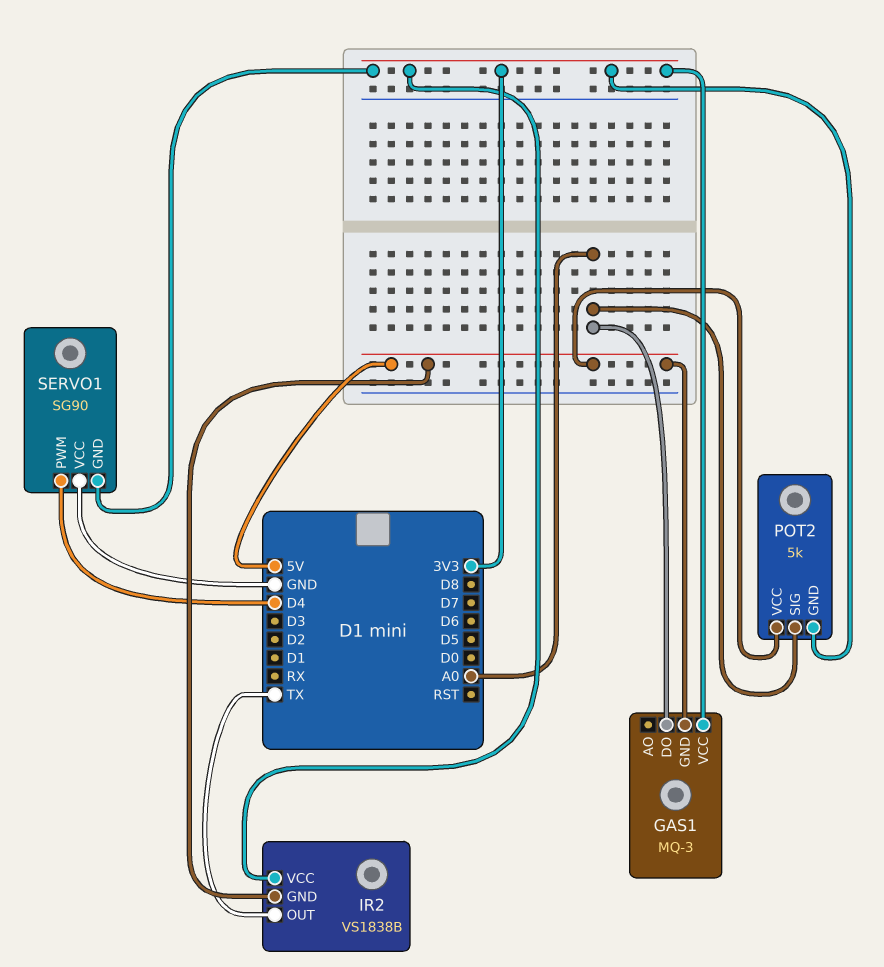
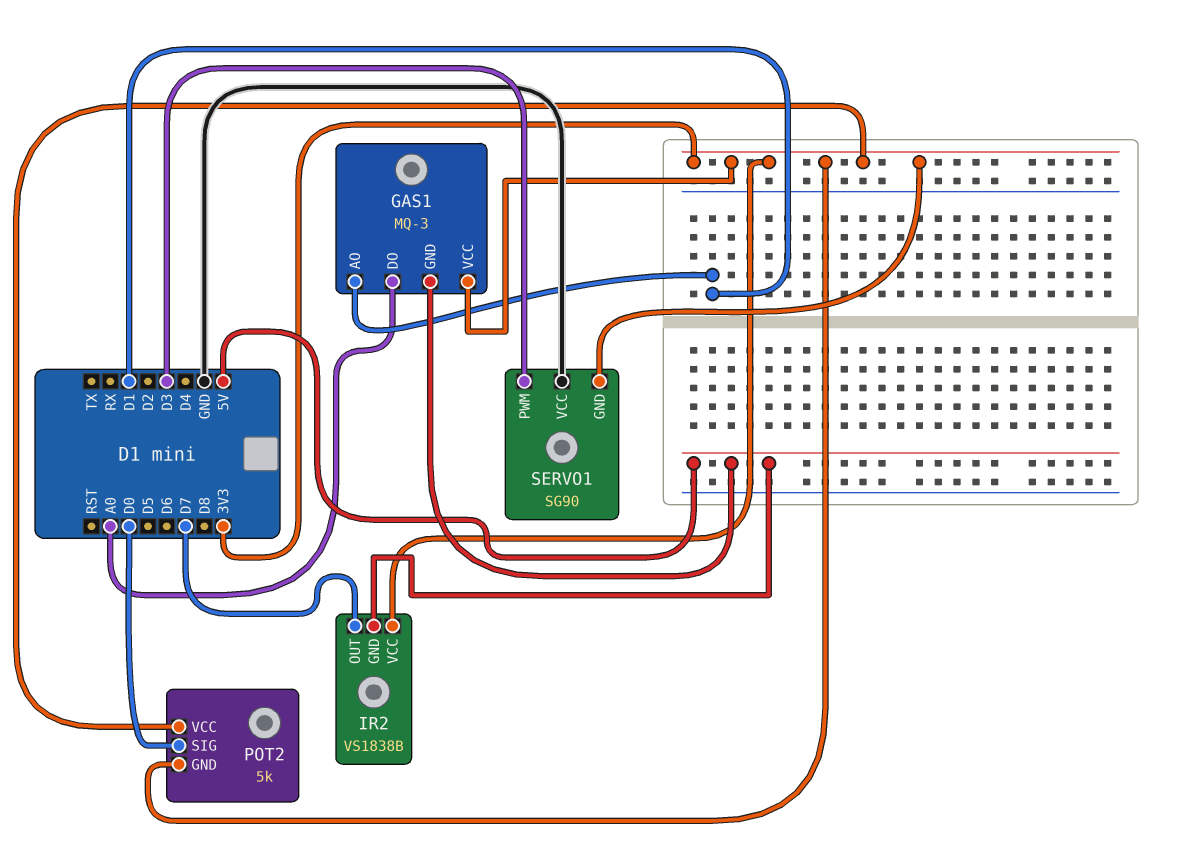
GAS1 pin AO: none -> D1
IR2 pin OUT: TX -> D7
POT2 pin SIG: A0 -> D0
POT2 pin VCC: 5V -> 3V3
SERVO1 pin PWM: D4 -> D3

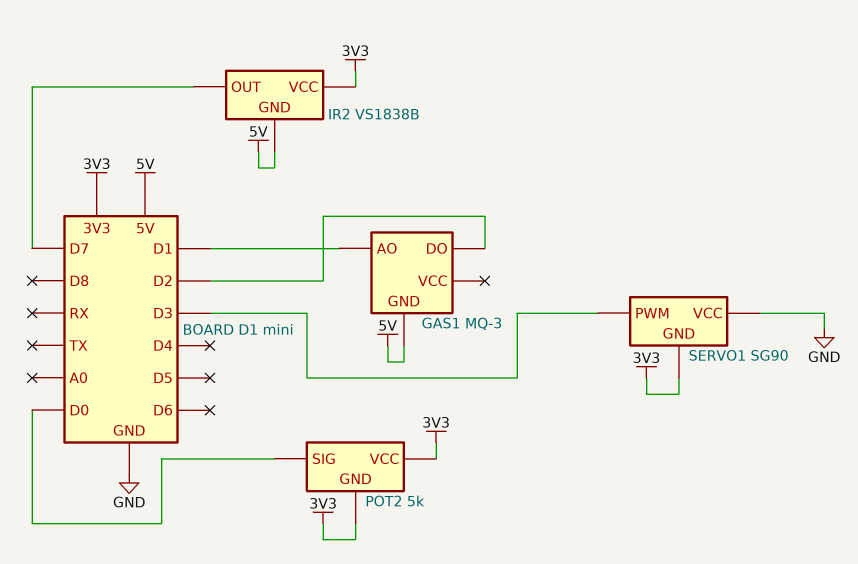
GAS1 pin DO: A0 -> D2
GAS1 pin VCC: 3V3 -> none

